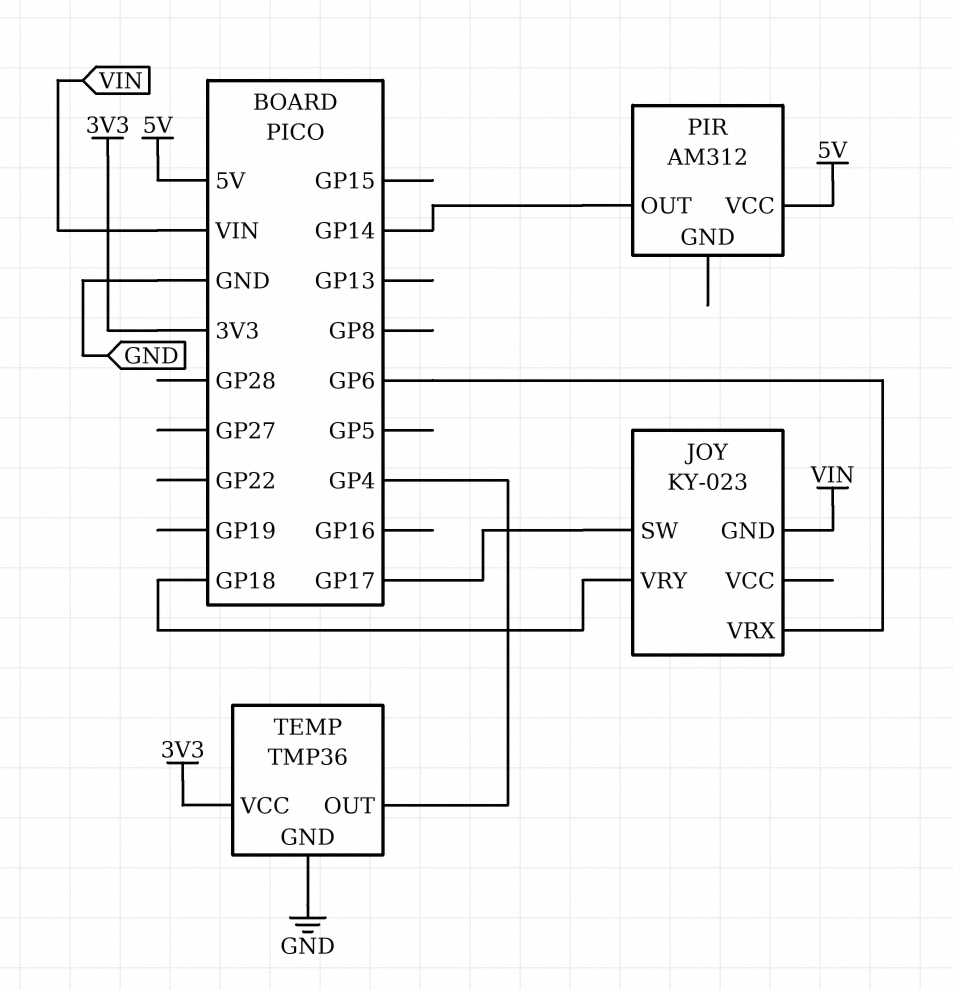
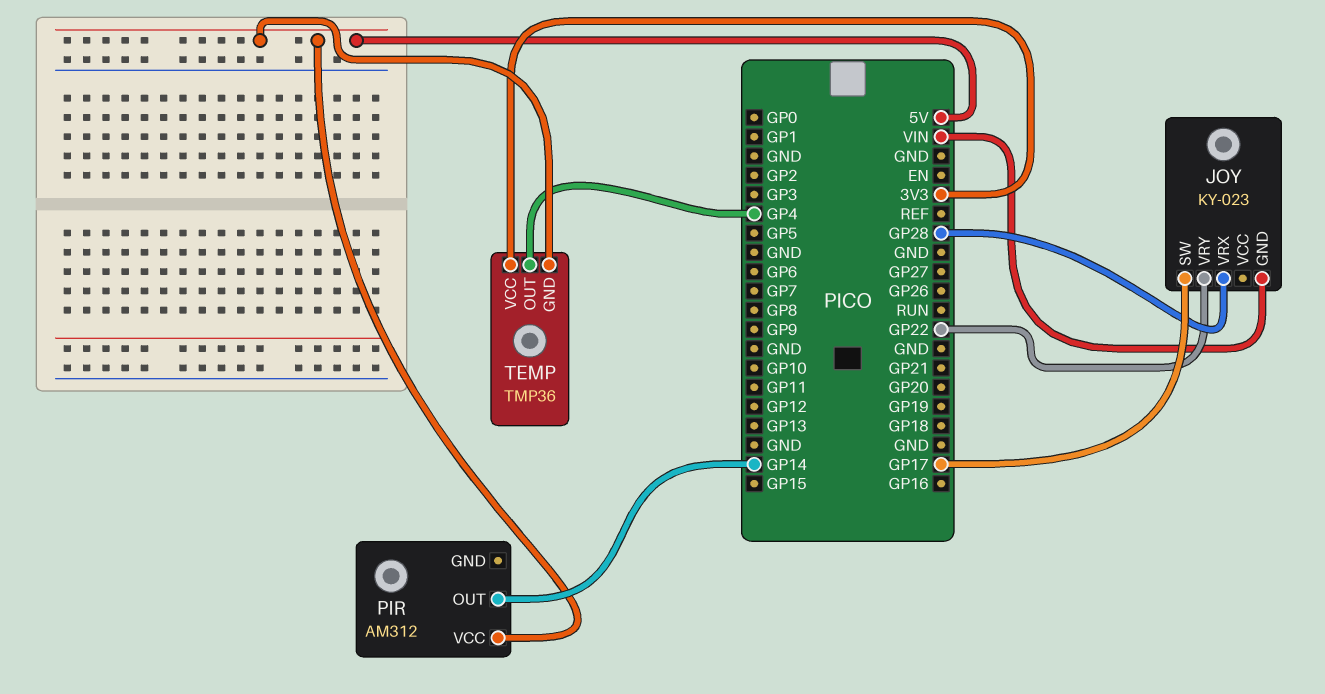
JOY pin VRX: GP6 -> GP28
JOY pin VRY: GP18 -> GP22
TEMP pin GND: GND -> 5V

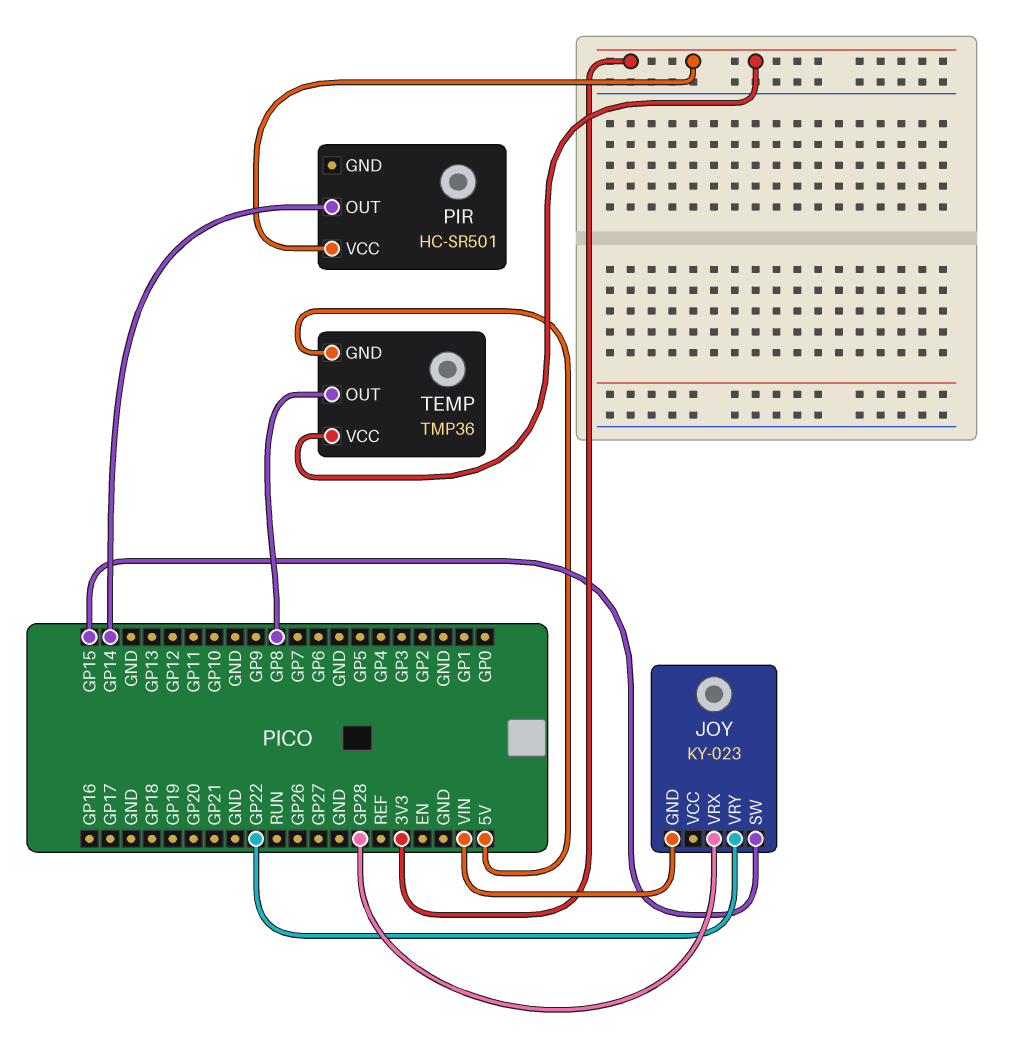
JOY pin SW: GP17 -> GP15
PIR: AM312 -> HC-SR501
PIR pin VCC: 5V -> 3V3
TEMP pin OUT: GP4 -> GP8

